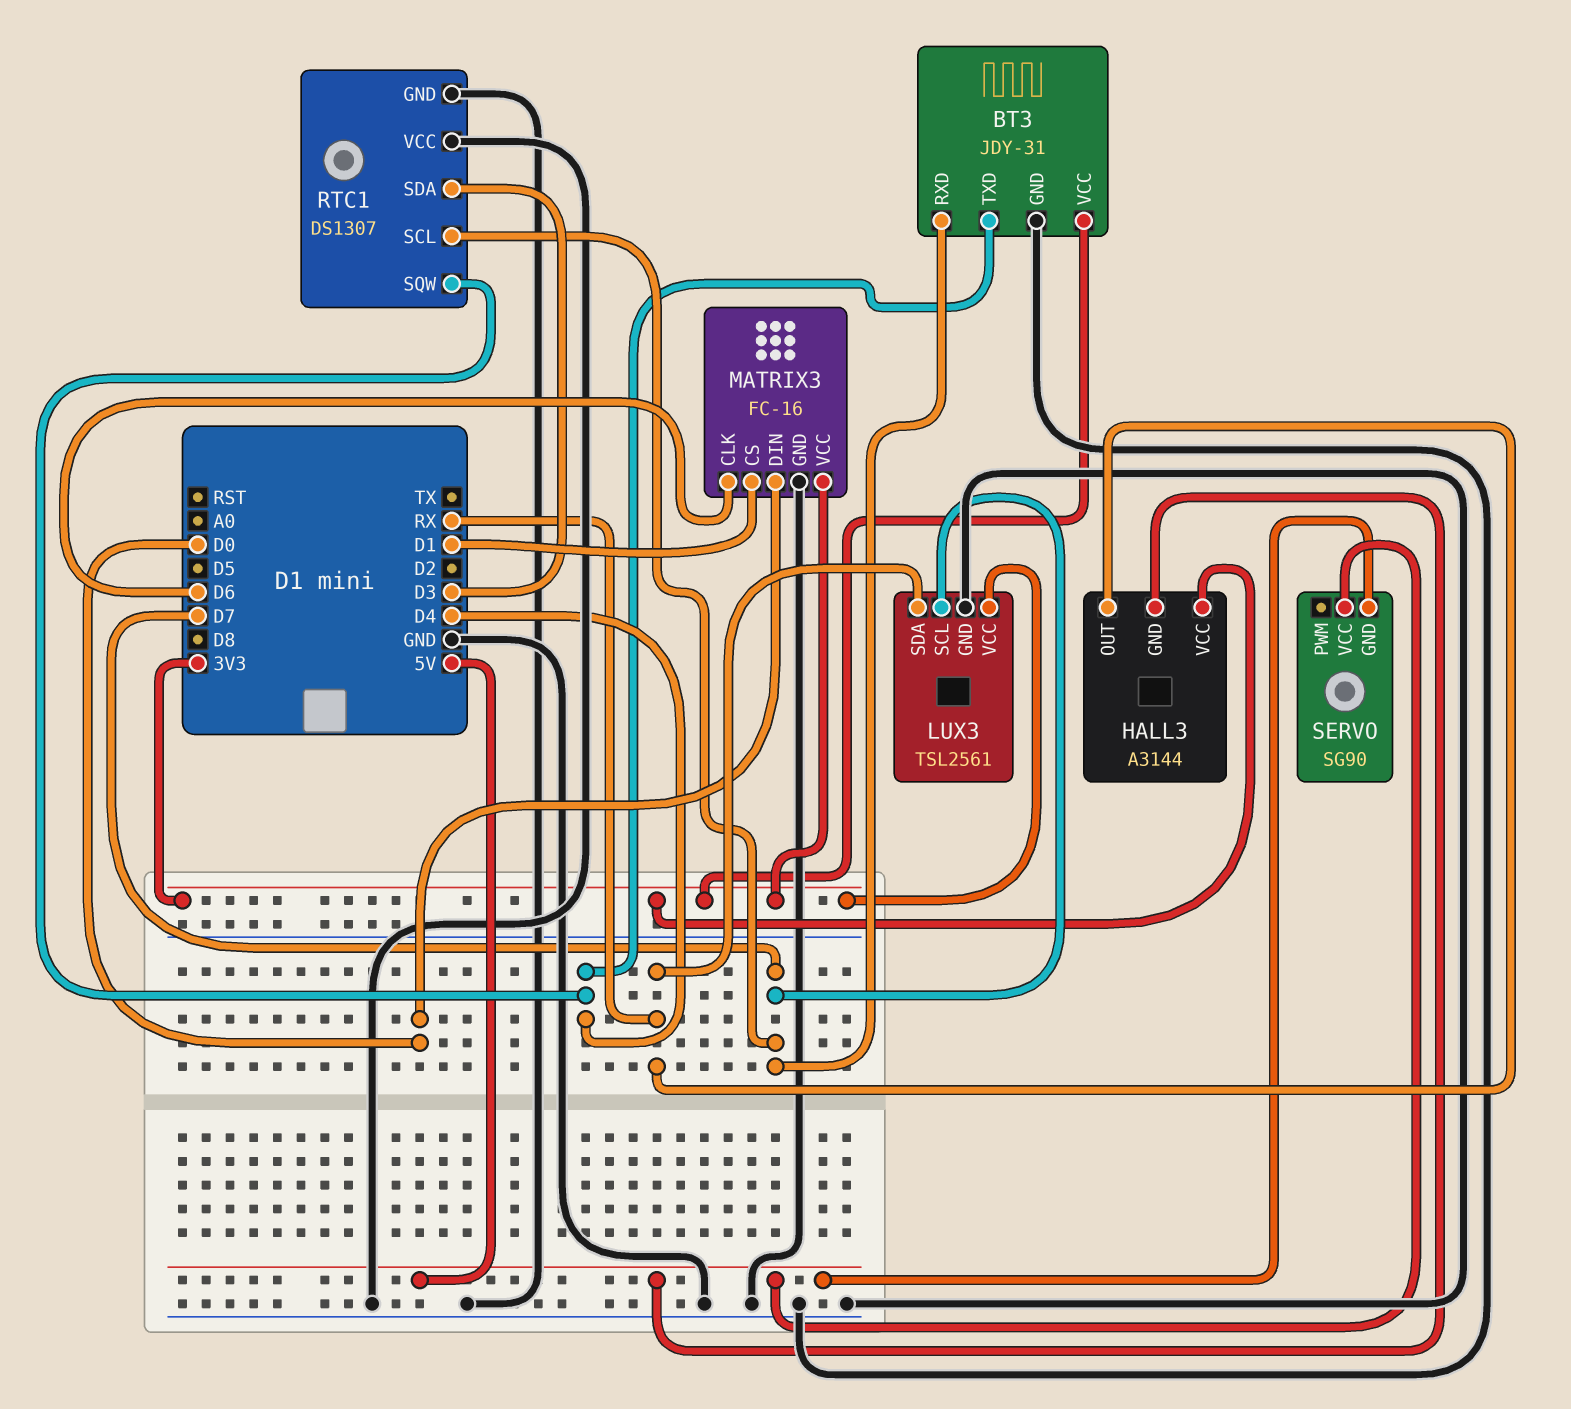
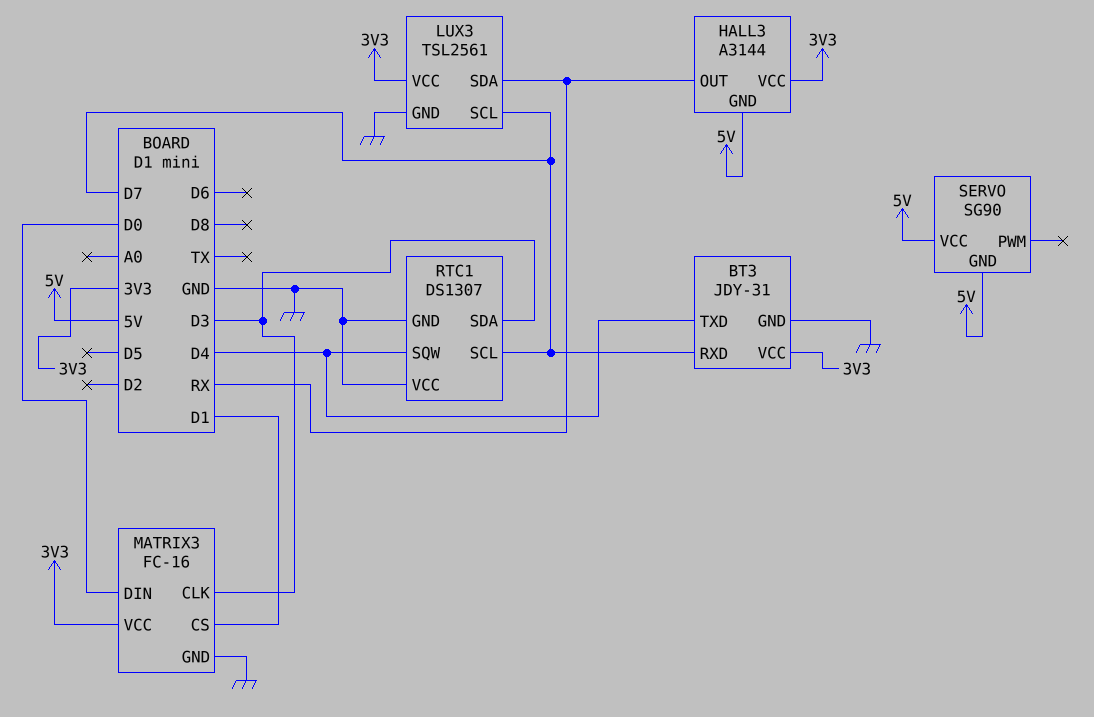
MATRIX3 pin CLK: D6 -> D3

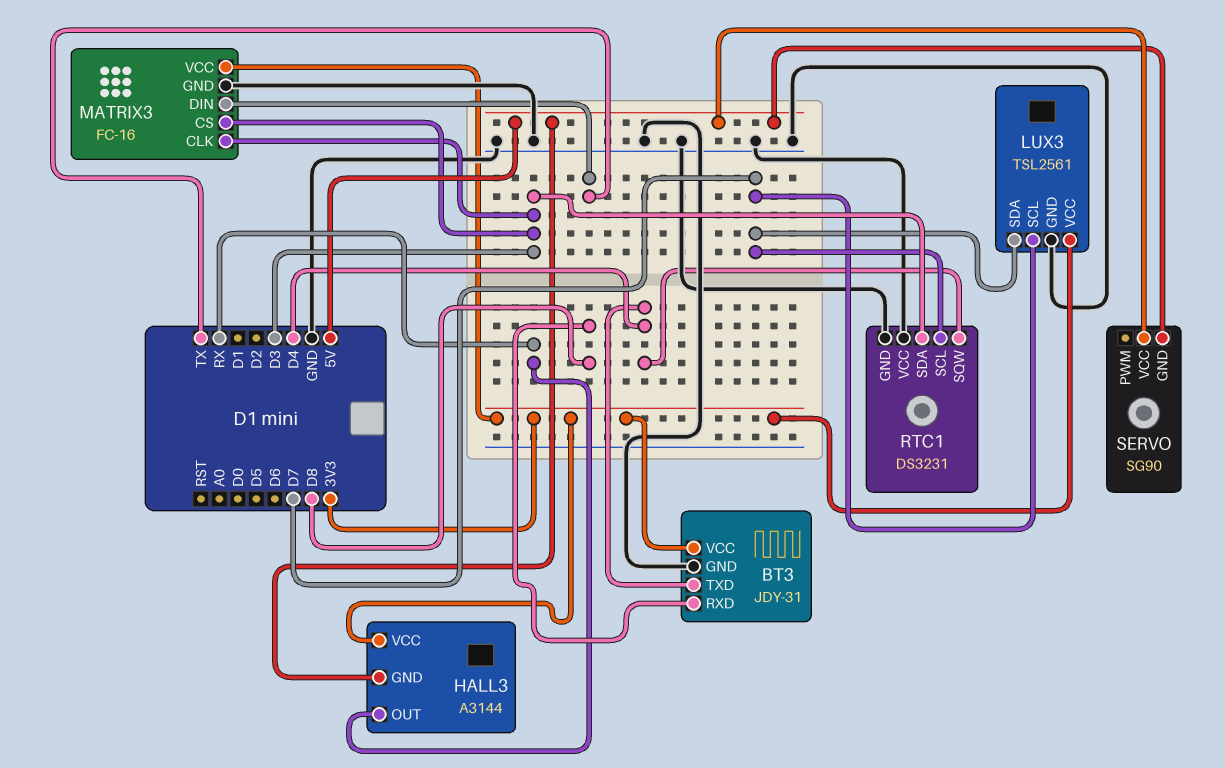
BT3 pin RXD: D7 -> D8
LUX3 pin SDA: RX -> D7
MATRIX3 pin CS: D1 -> D3
MATRIX3 pin DIN: D0 -> TX
RTC1: DS1307 -> DS3231

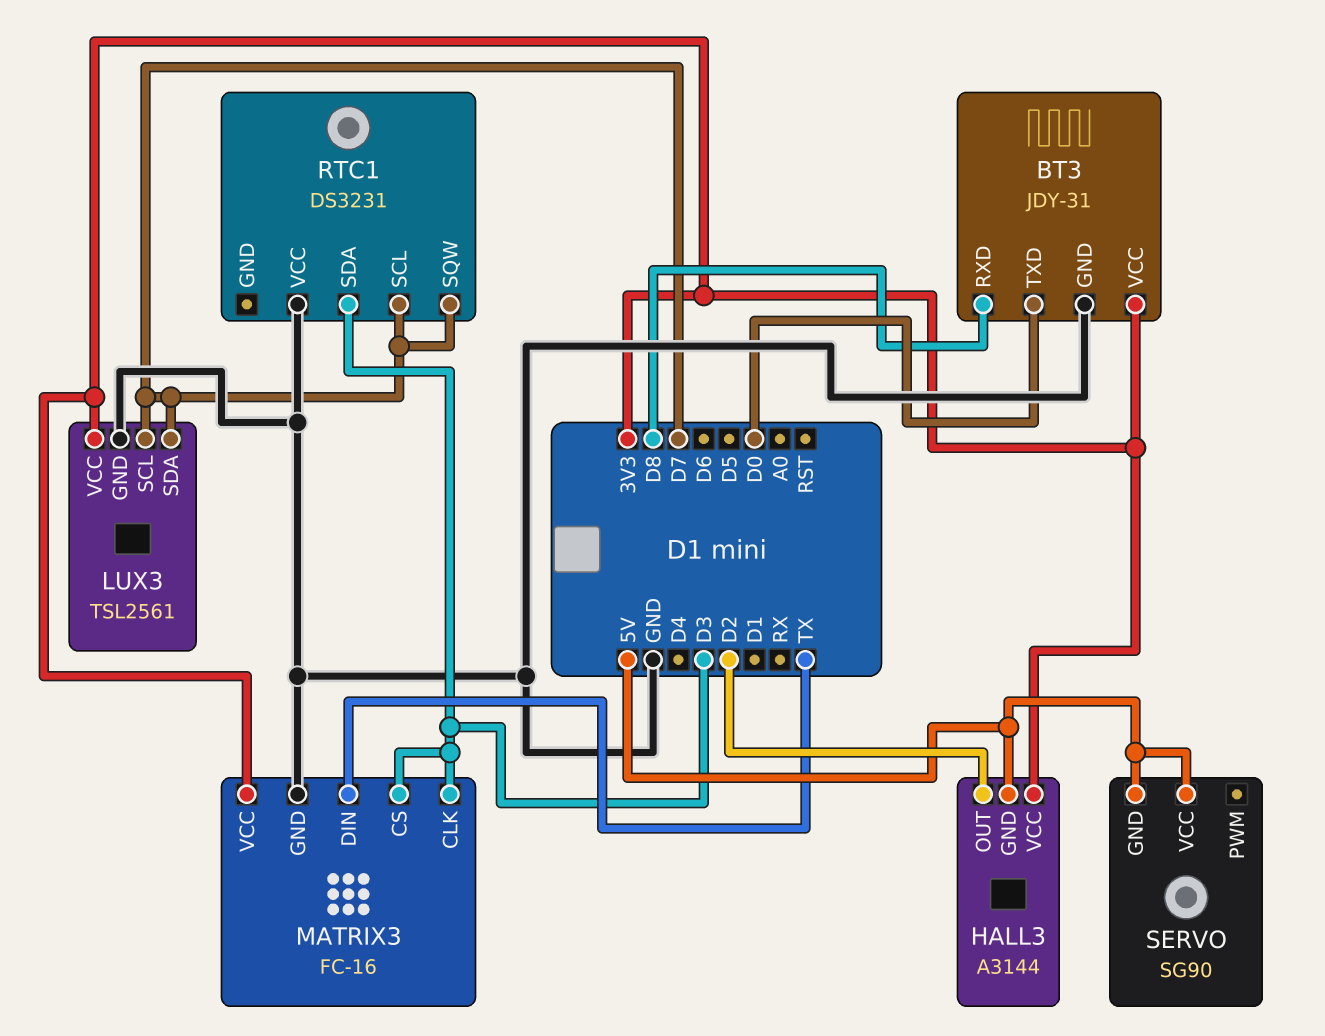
BT3 pin TXD: D4 -> D0
HALL3 pin OUT: RX -> D2
RTC1 pin GND: GND -> none
RTC1 pin SQW: D4 -> D7

